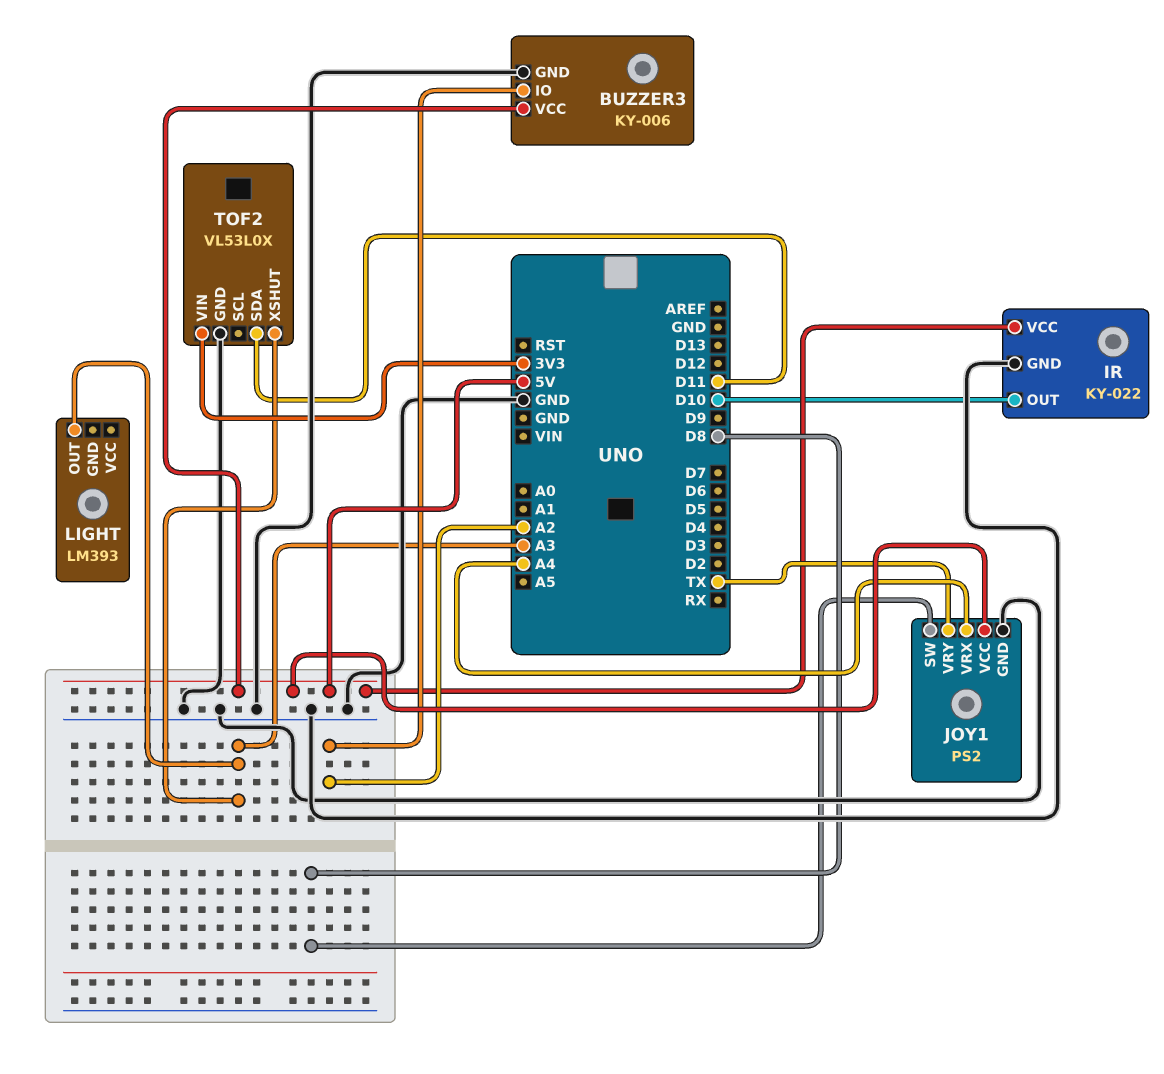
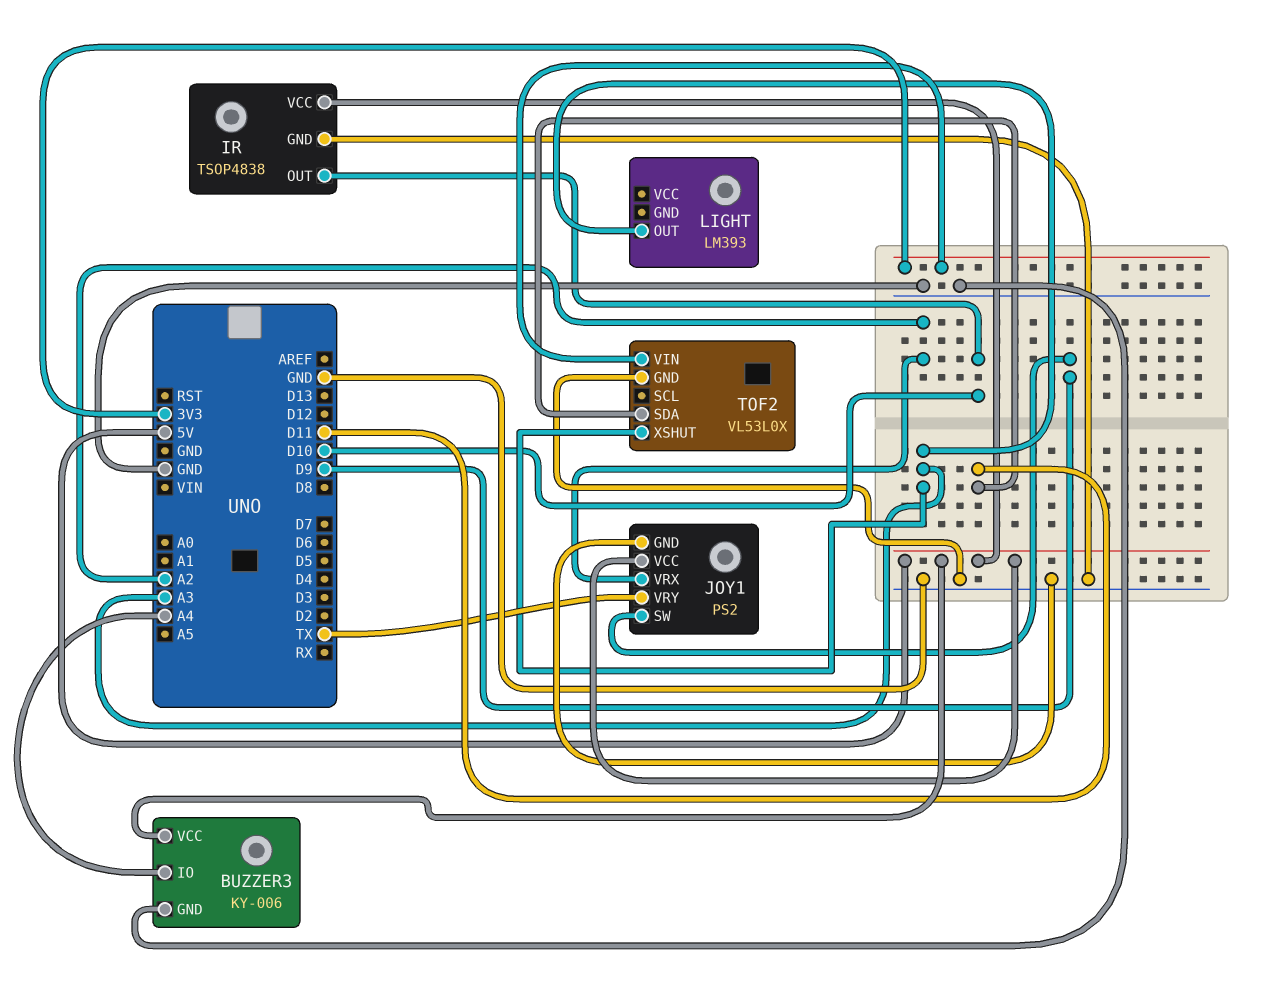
BUZZER3 pin IO: A2 -> A4
IR: KY-022 -> TSOP4838
JOY1 pin SW: D8 -> D9
JOY1 pin VRX: A4 -> A2

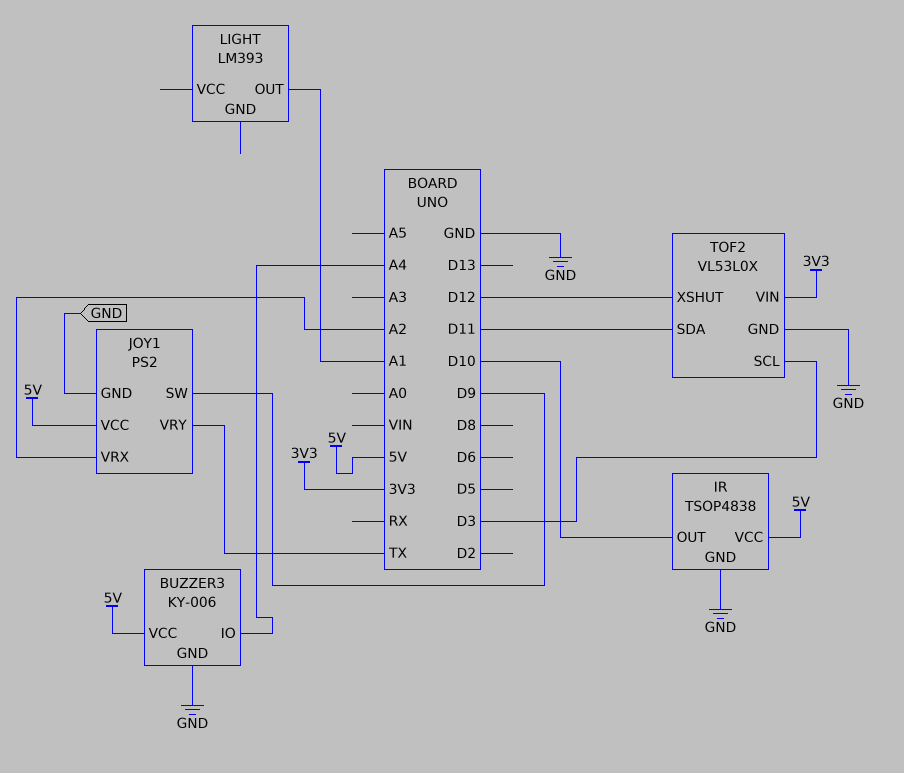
LIGHT pin OUT: A3 -> A1
TOF2 pin SCL: none -> D3
TOF2 pin XSHUT: A3 -> D12

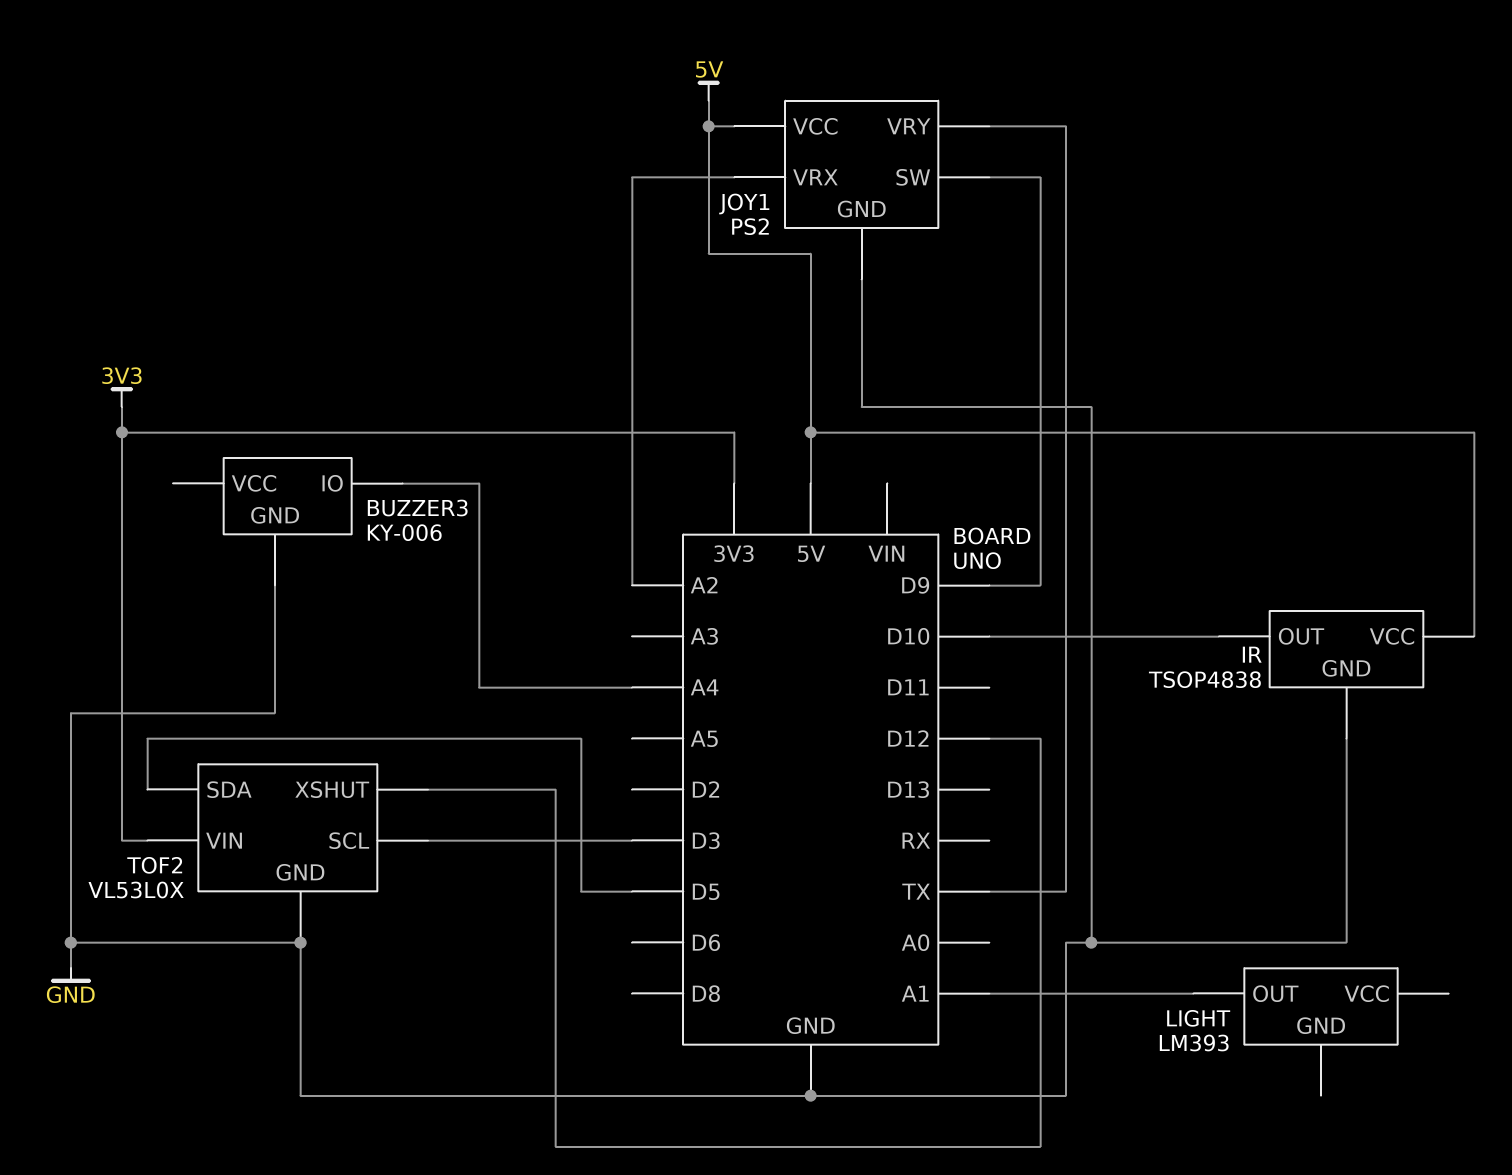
BUZZER3 pin VCC: 5V -> none
TOF2 pin SDA: D11 -> D5

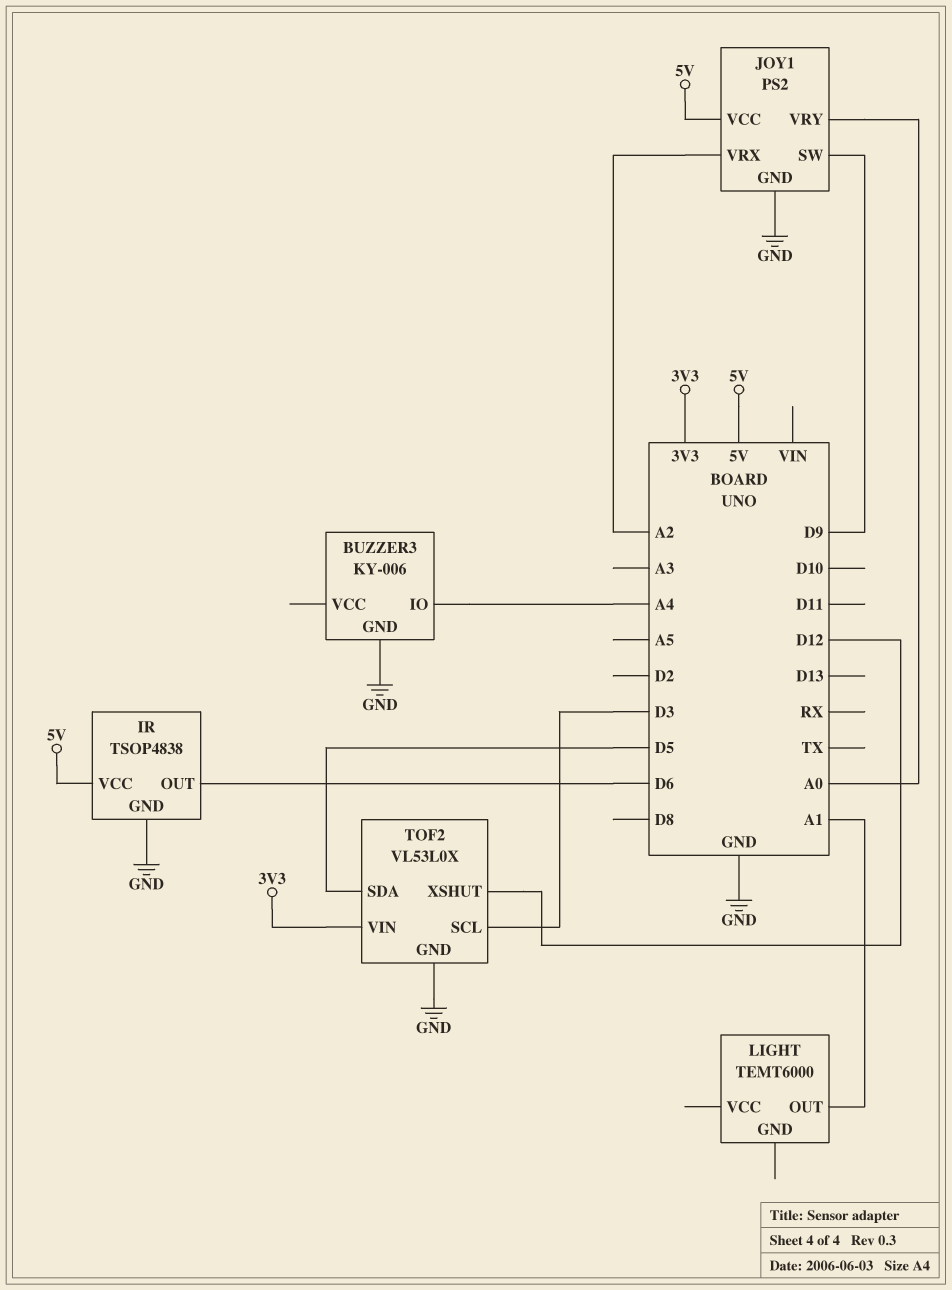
IR pin OUT: D10 -> D6
JOY1 pin VRY: TX -> A0
LIGHT: LM393 -> TEMT6000

